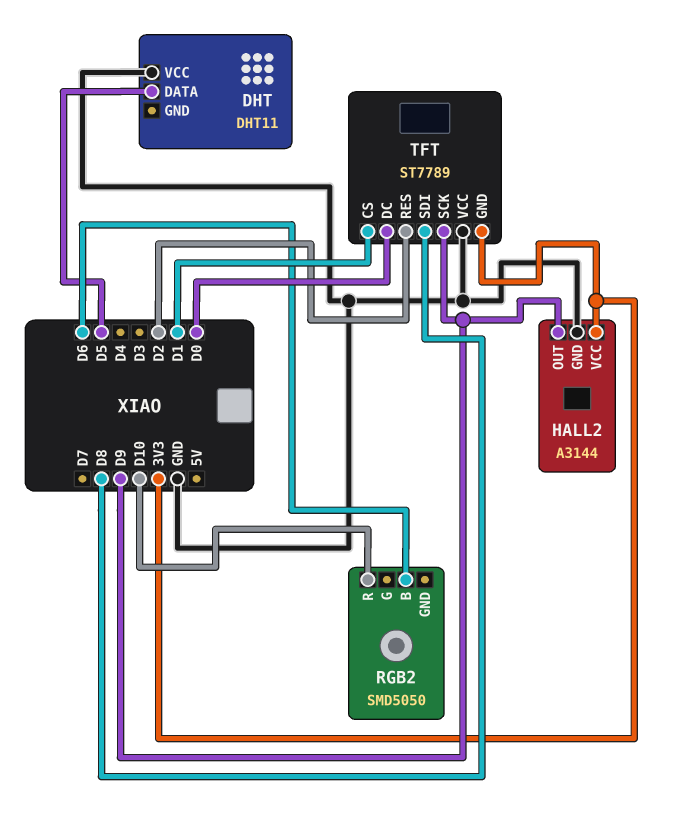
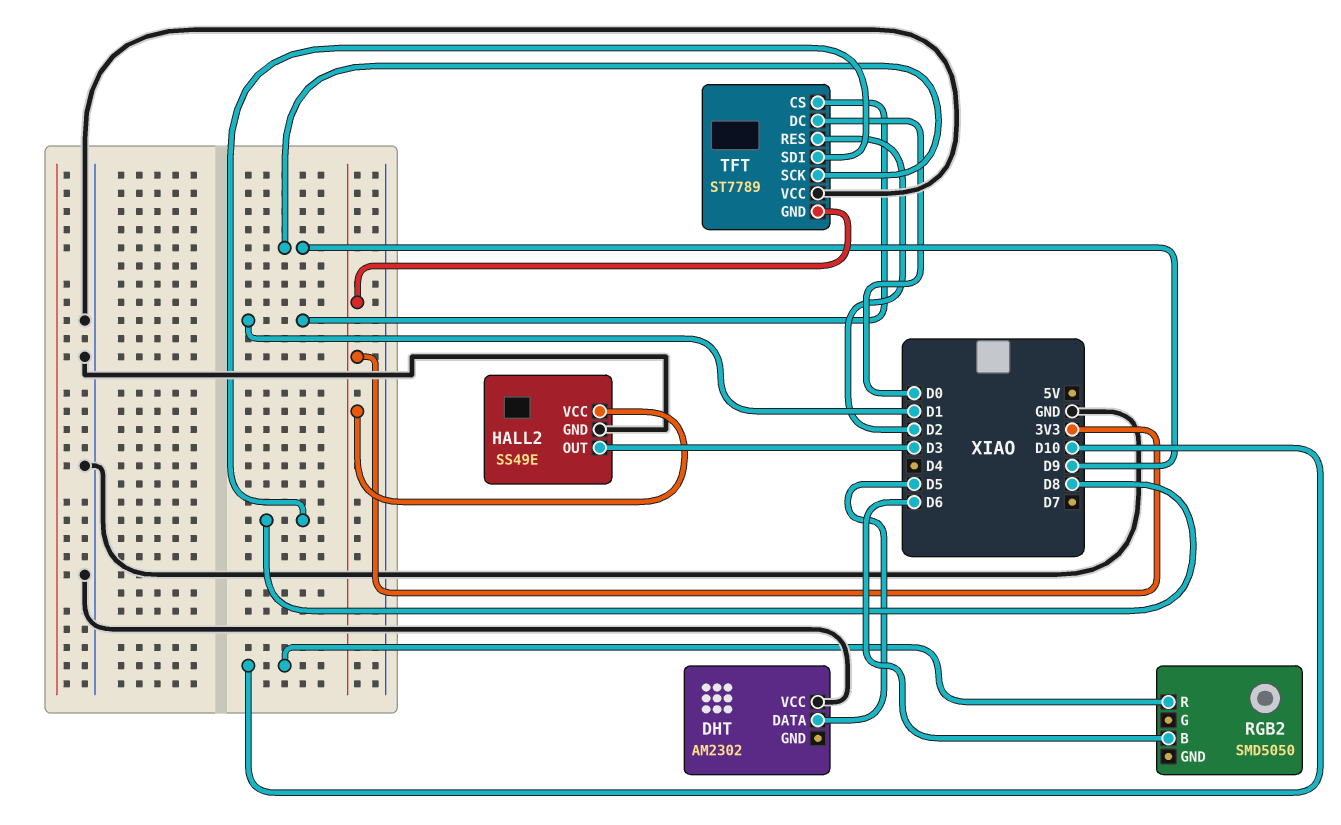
DHT: DHT11 -> AM2302
HALL2: A3144 -> SS49E
HALL2 pin OUT: D9 -> D3

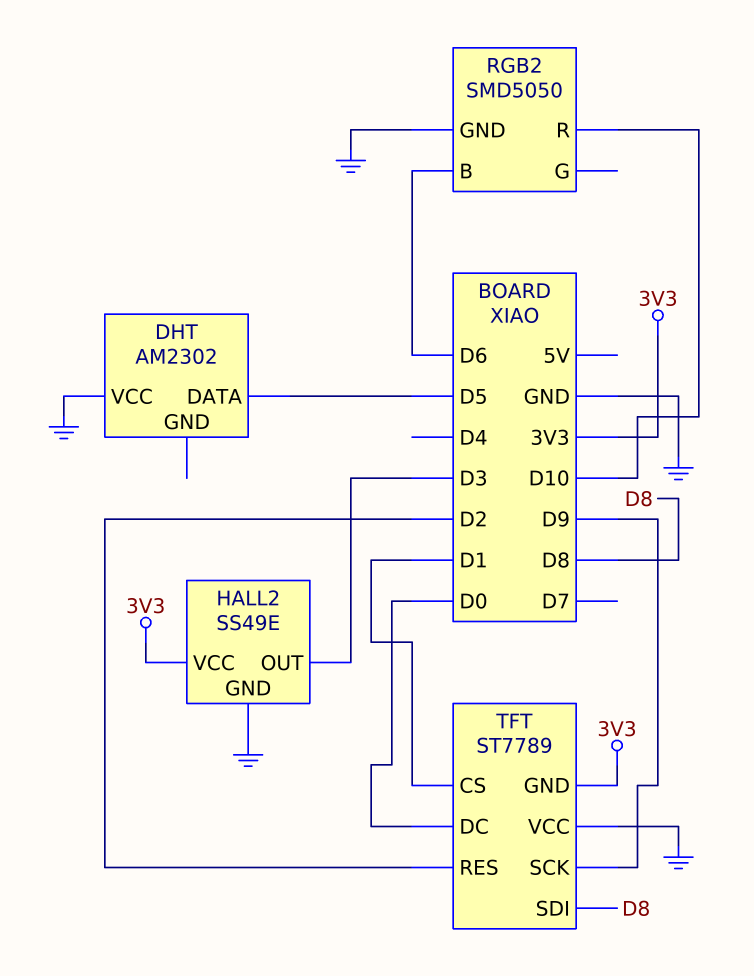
RGB2 pin GND: none -> GND

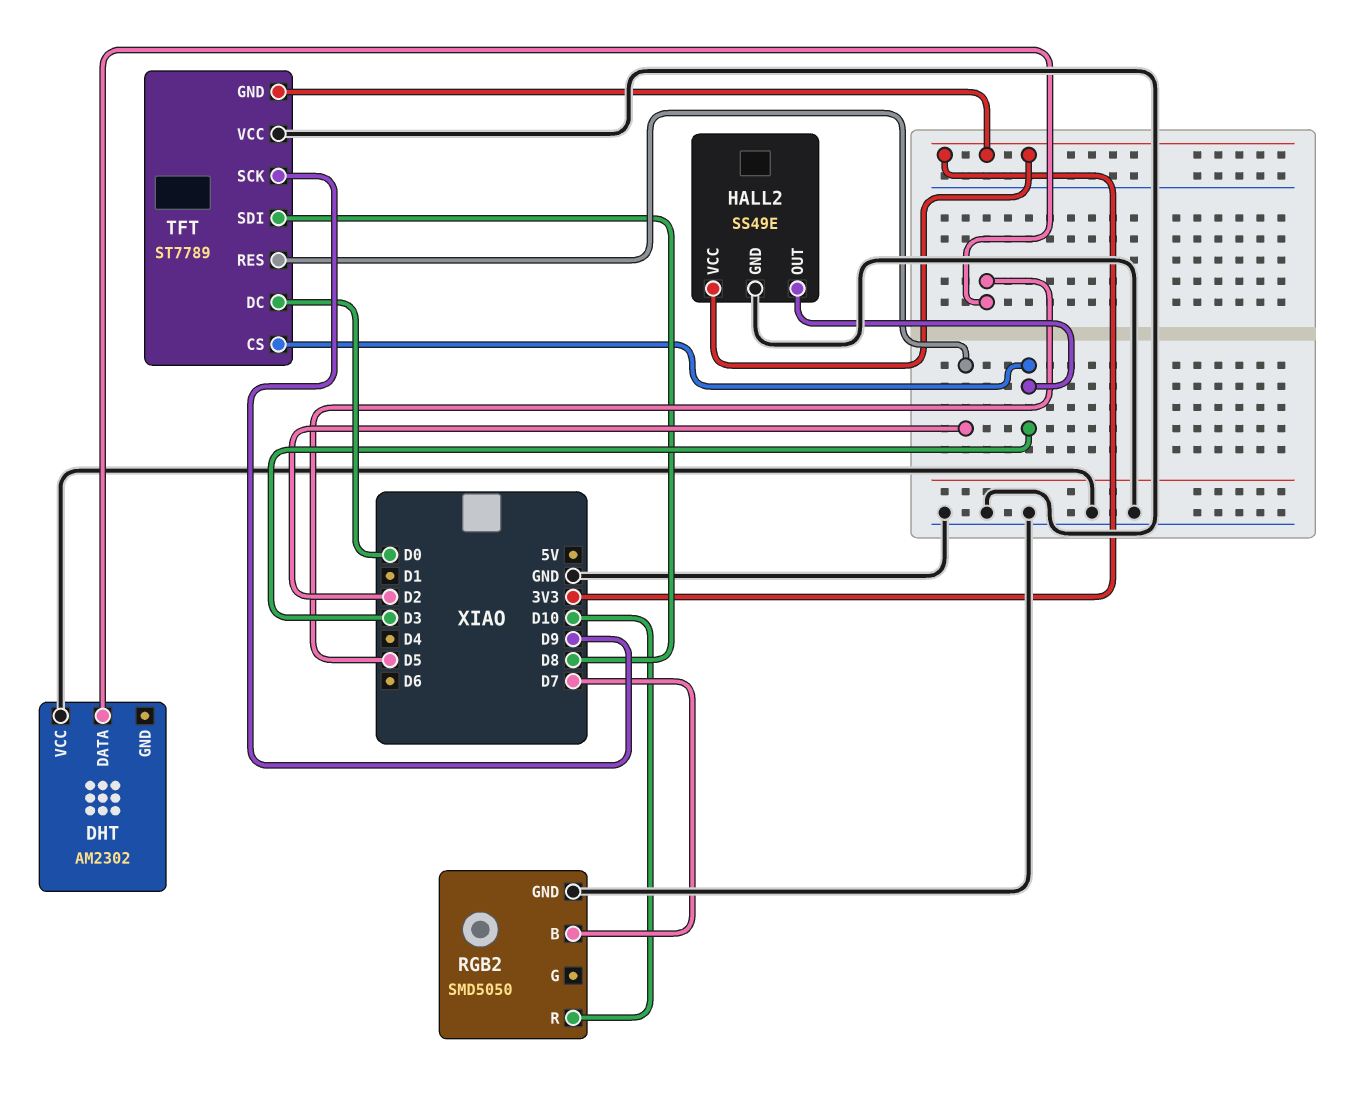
RGB2 pin B: D6 -> D7
TFT pin CS: D1 -> D3

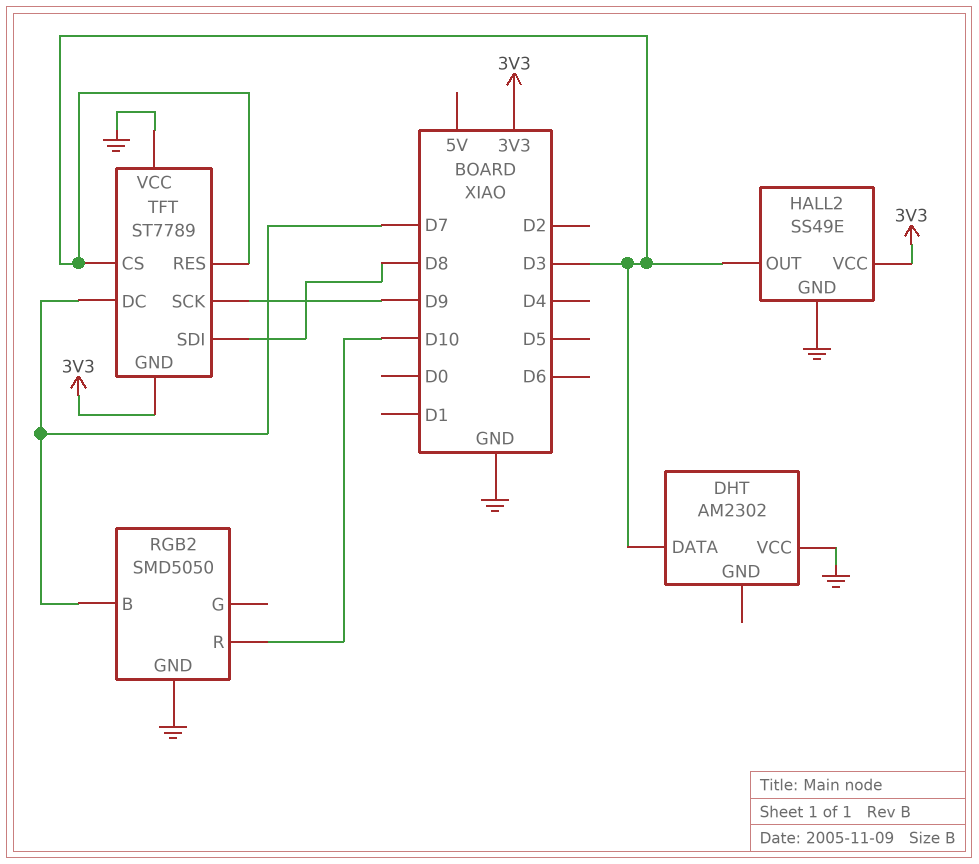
DHT pin DATA: D5 -> D3
TFT pin DC: D0 -> D7
TFT pin RES: D2 -> D3

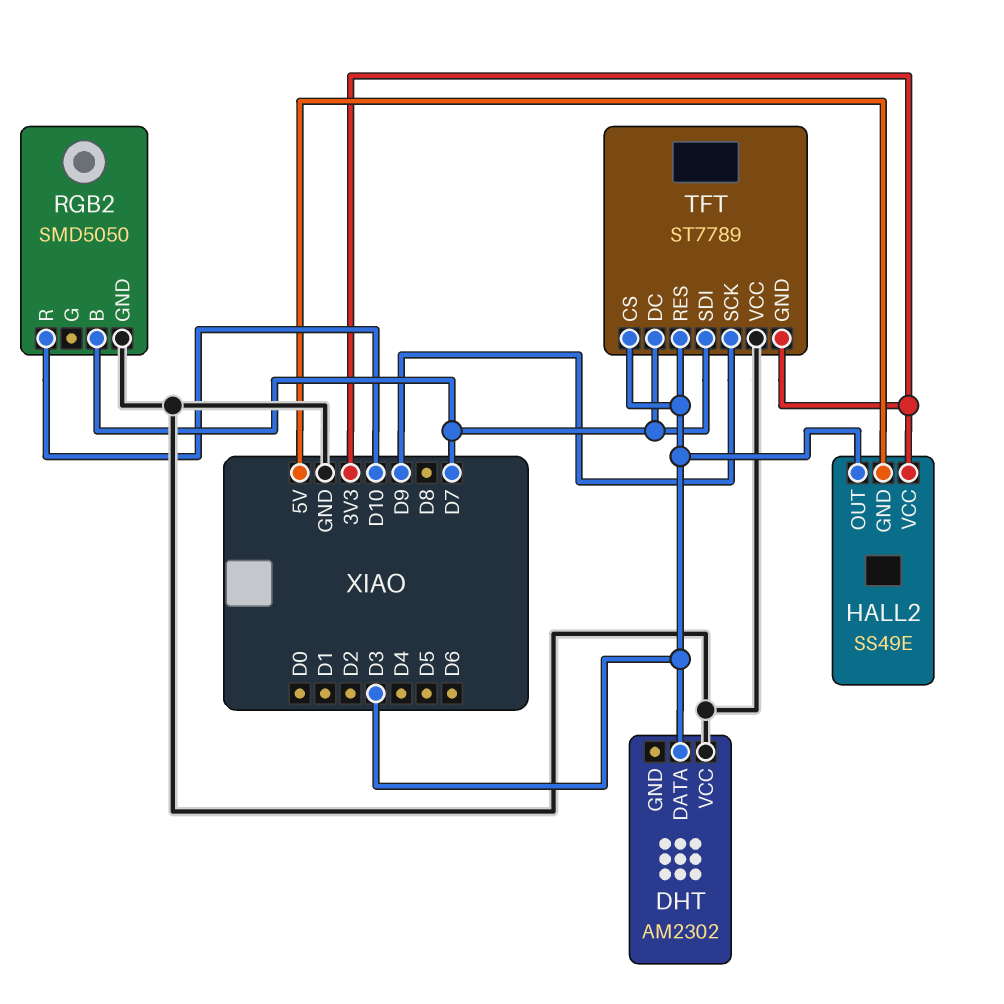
HALL2 pin GND: GND -> 5V
TFT pin SDI: D8 -> D7

